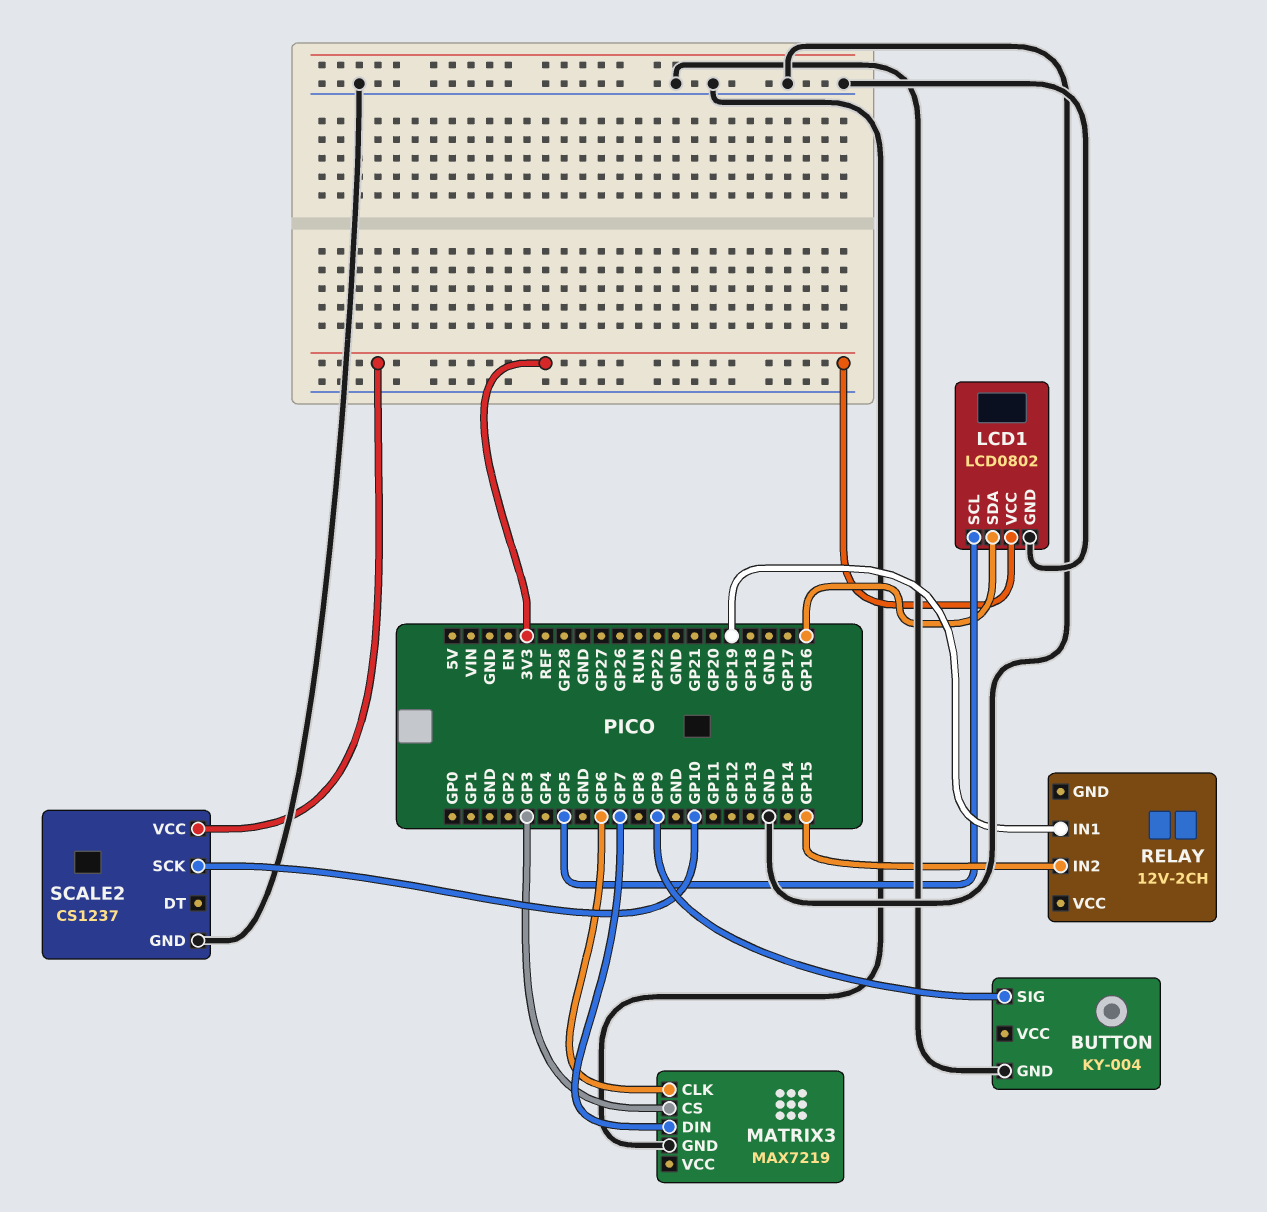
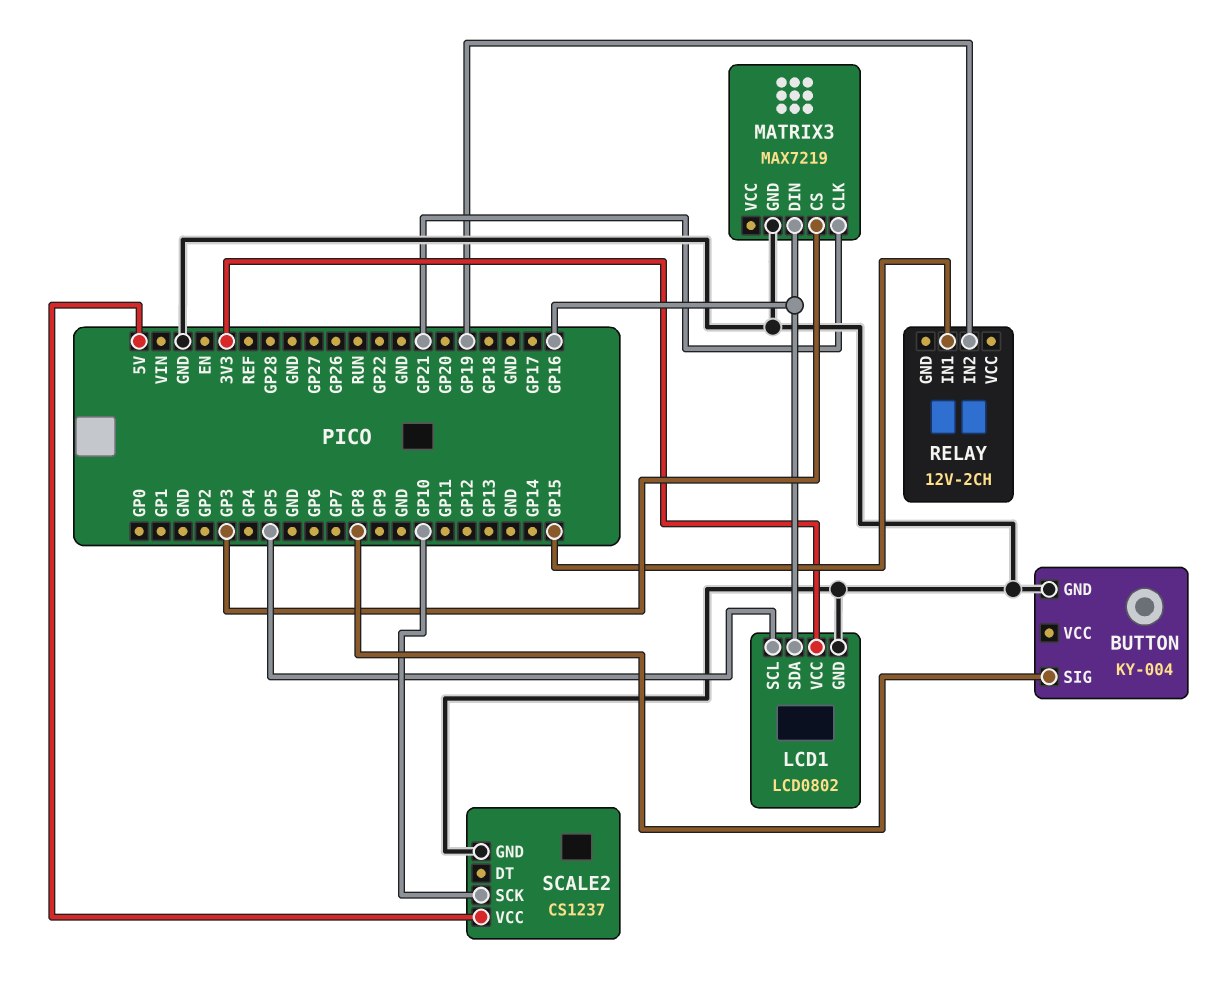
BUTTON pin SIG: GP9 -> GP8
MATRIX3 pin CLK: GP6 -> GP21
MATRIX3 pin DIN: GP7 -> GP16
RELAY pin IN1: GP19 -> GP15
RELAY pin IN2: GP15 -> GP19
SCALE2 pin VCC: 3V3 -> 5V

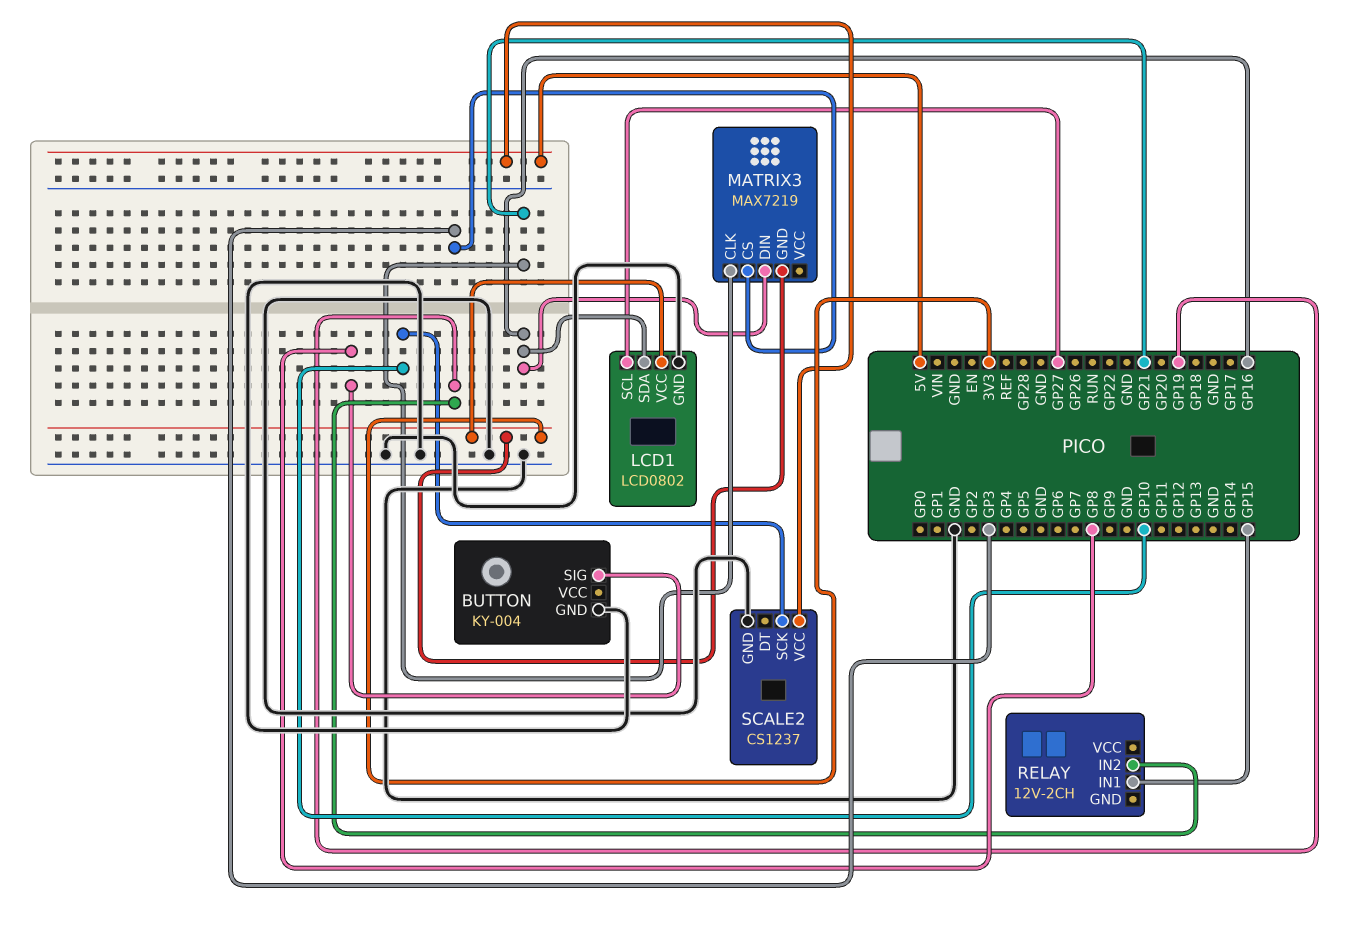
LCD1 pin SCL: GP5 -> GP27
MATRIX3 pin GND: GND -> 3V3

